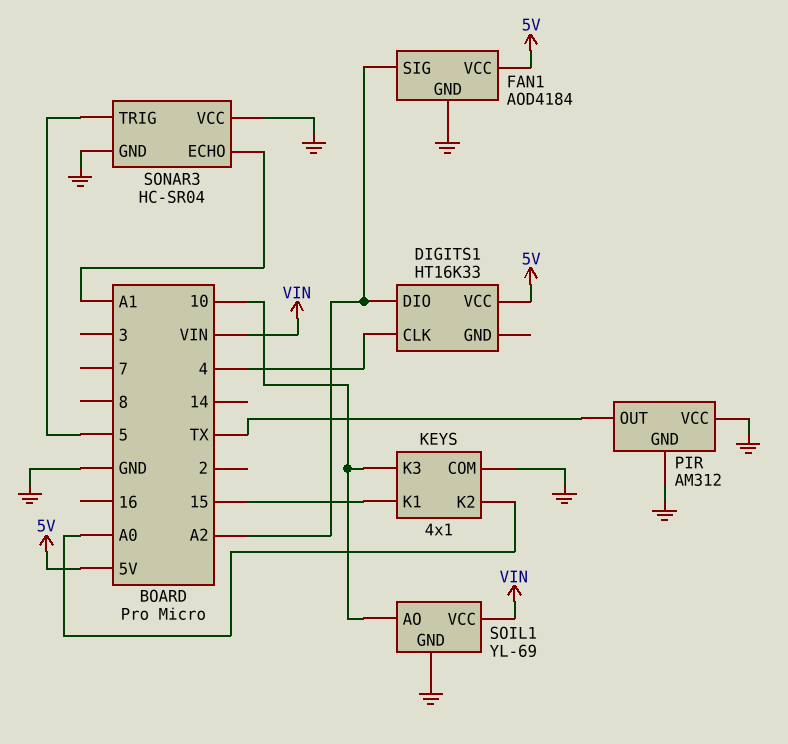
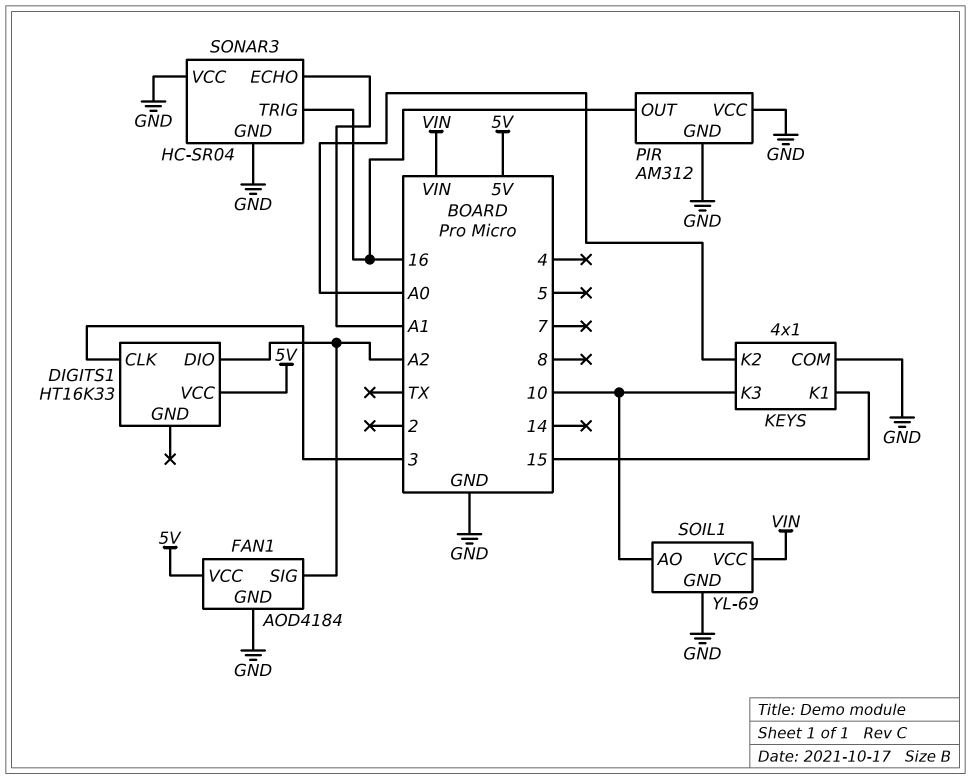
DIGITS1 pin CLK: 4 -> 3
PIR pin OUT: TX -> 16
SONAR3 pin TRIG: 5 -> 16

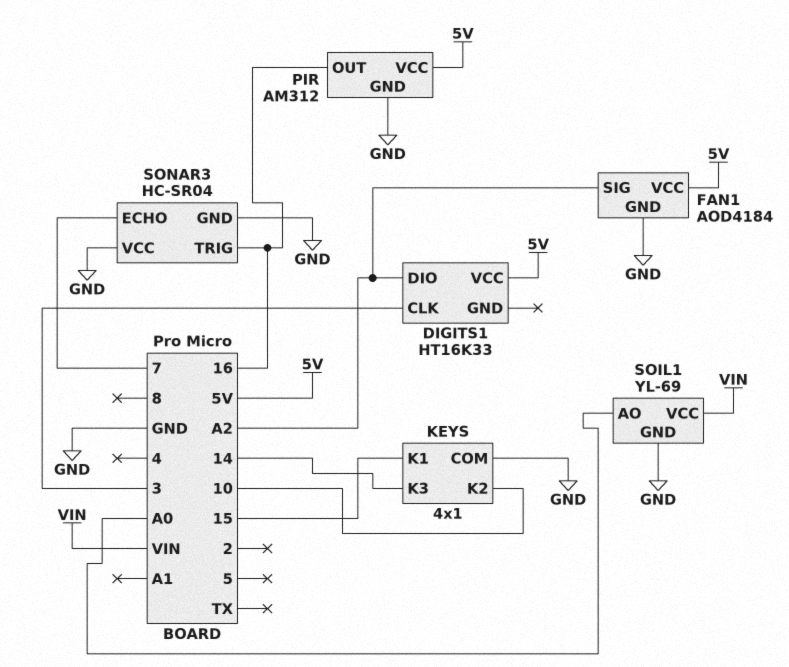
KEYS pin K2: A0 -> 10
KEYS pin K3: 10 -> 14
PIR pin VCC: GND -> 5V
SOIL1 pin AO: 10 -> A0
SONAR3 pin ECHO: A1 -> 7

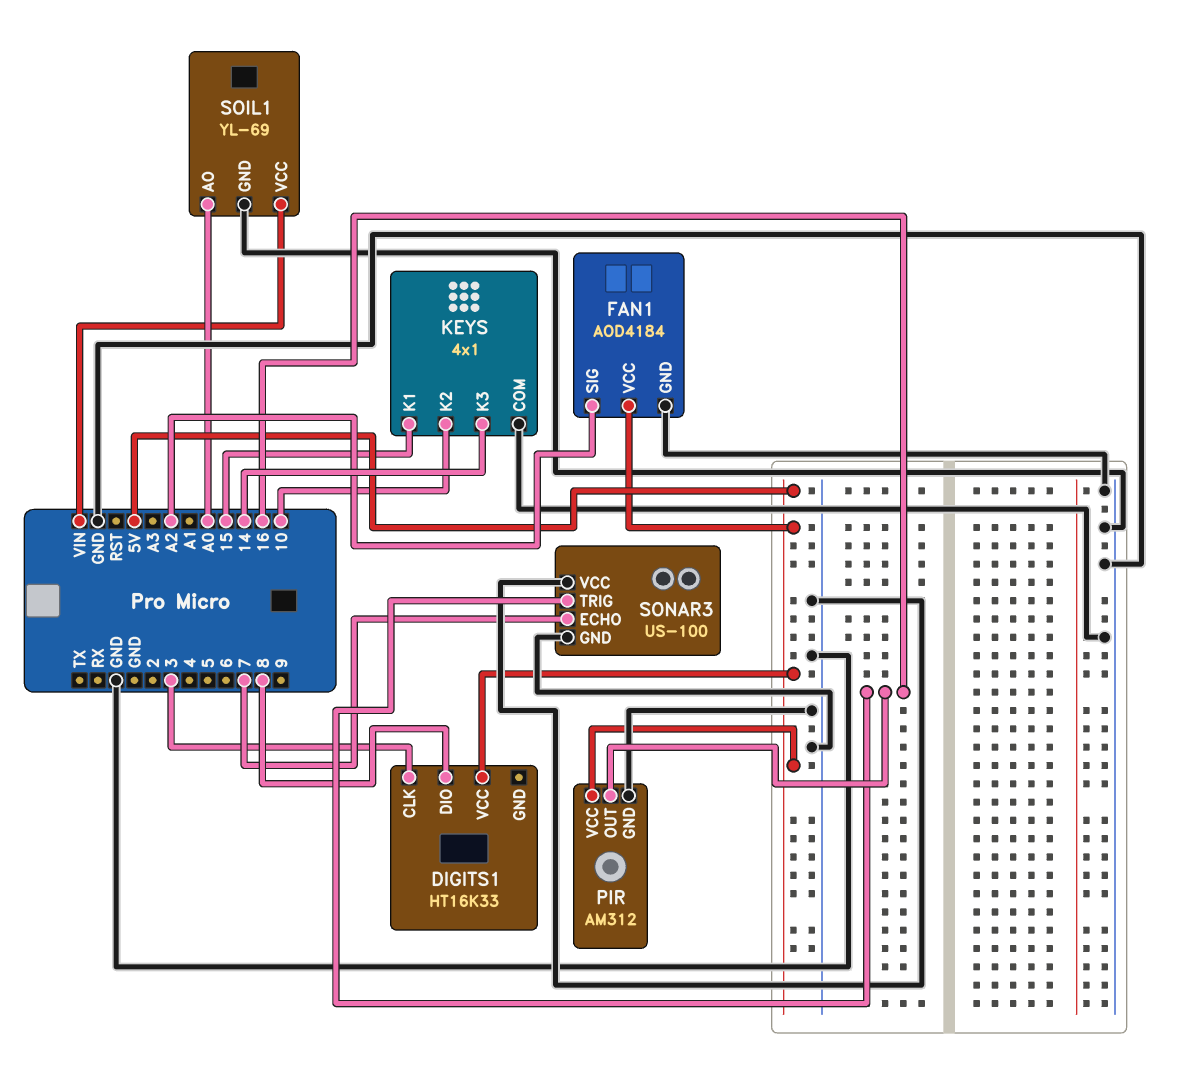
DIGITS1 pin DIO: A2 -> 8
SONAR3: HC-SR04 -> US-100

